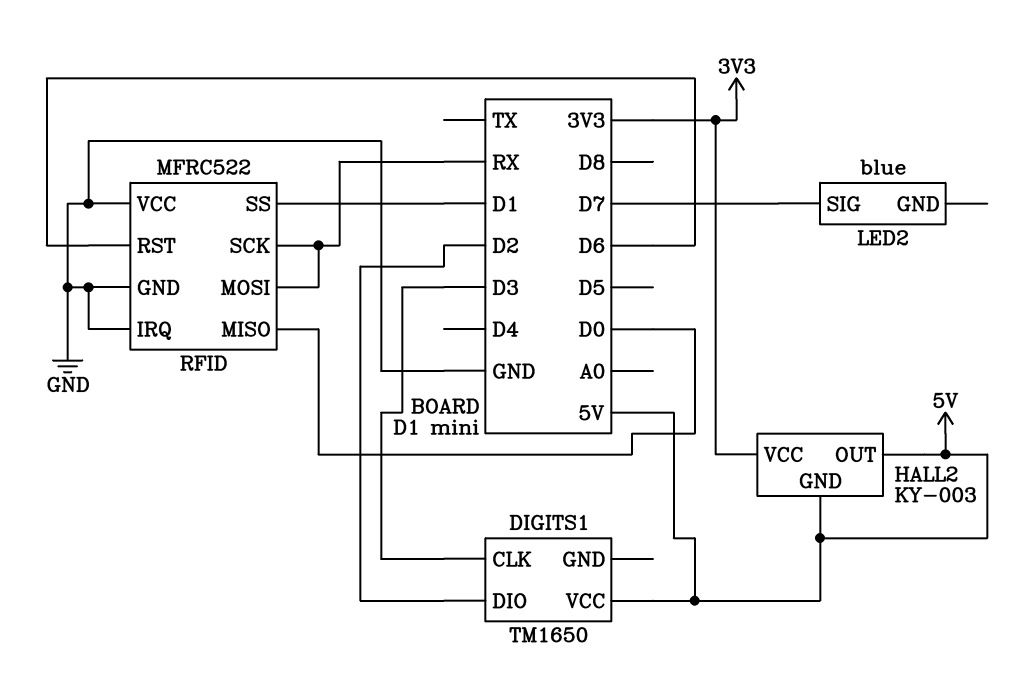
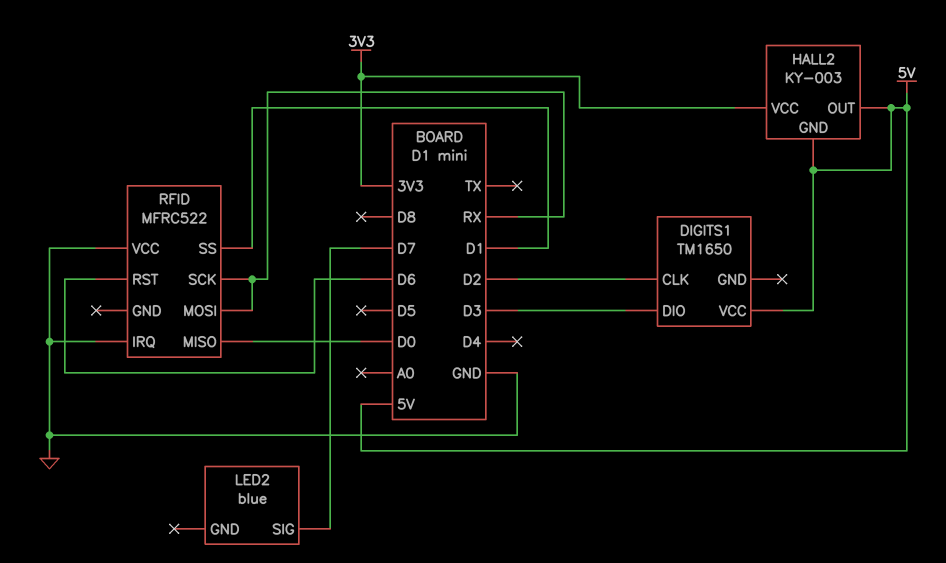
DIGITS1 pin CLK: D3 -> D2
DIGITS1 pin DIO: D2 -> D3
RFID pin GND: GND -> none

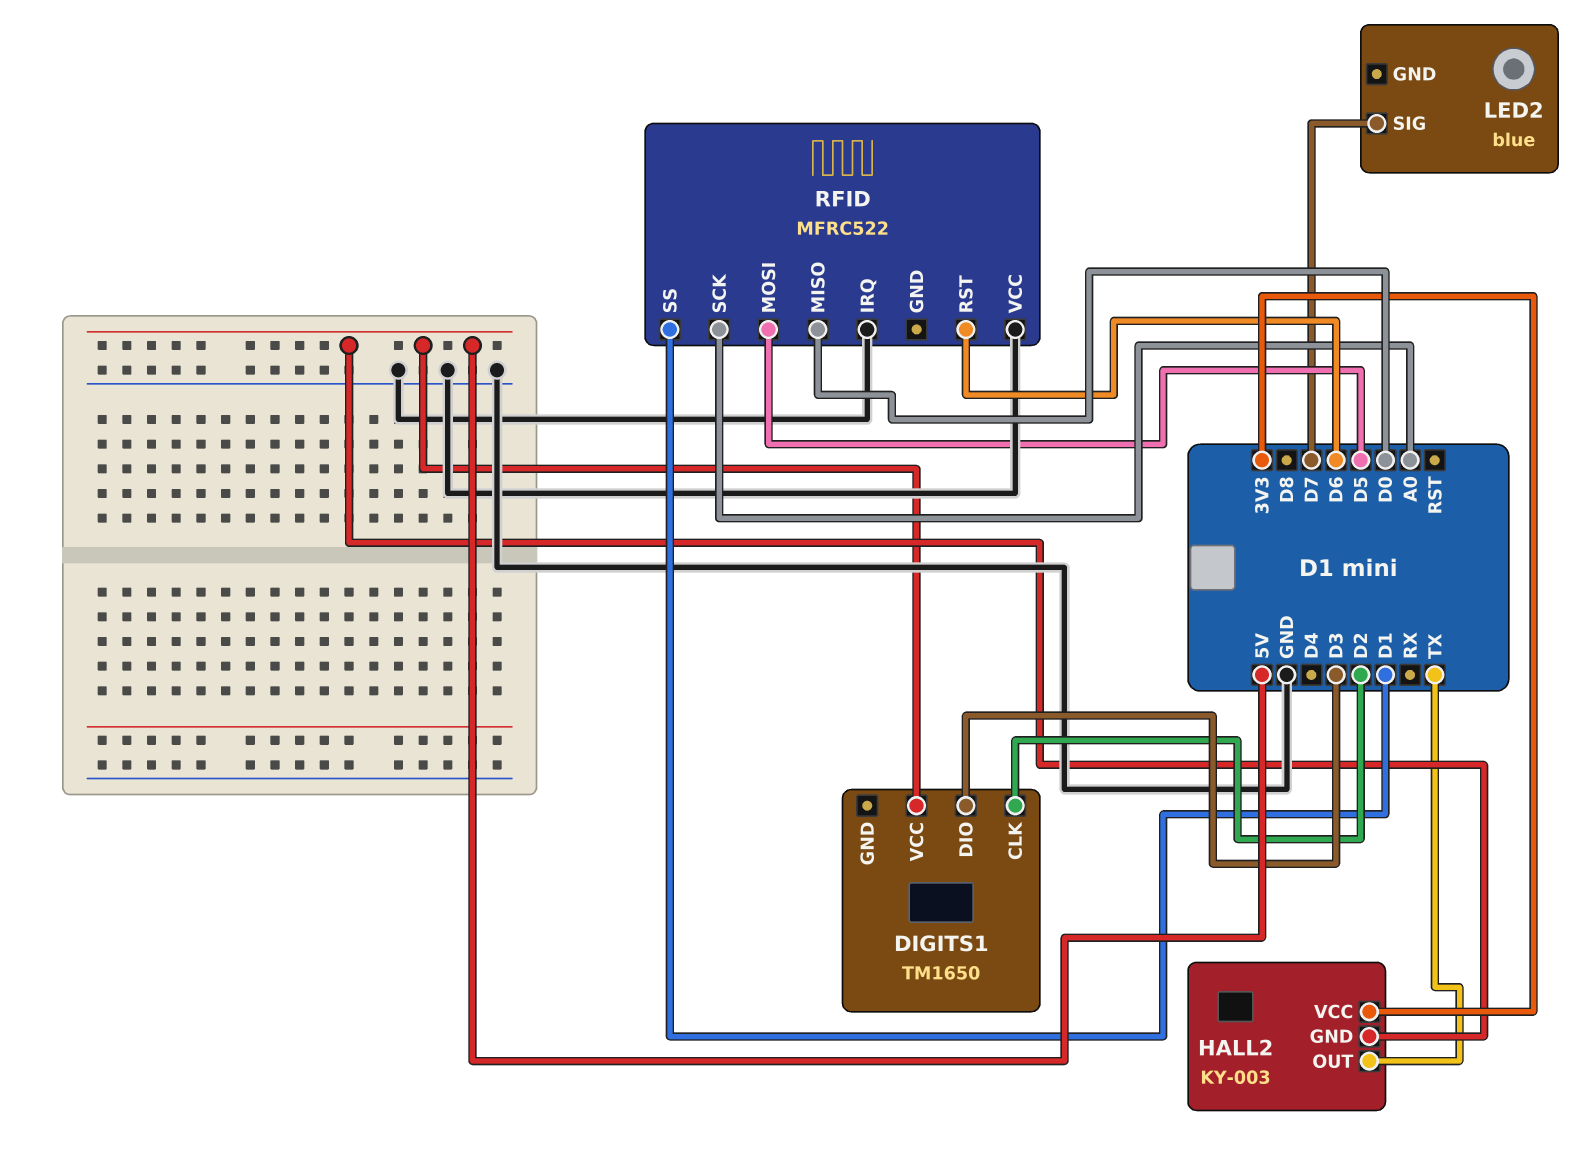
HALL2 pin OUT: 5V -> TX
RFID pin MOSI: RX -> D5
RFID pin SCK: RX -> A0

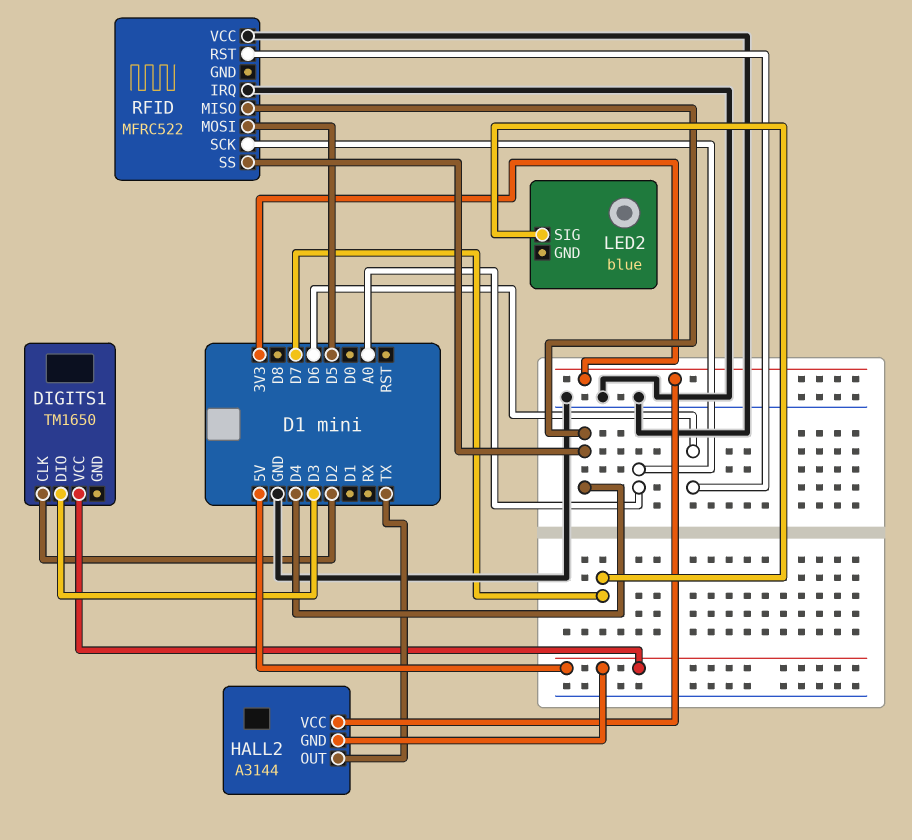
HALL2: KY-003 -> A3144
RFID pin MISO: D0 -> D4
RFID pin SS: D1 -> D4

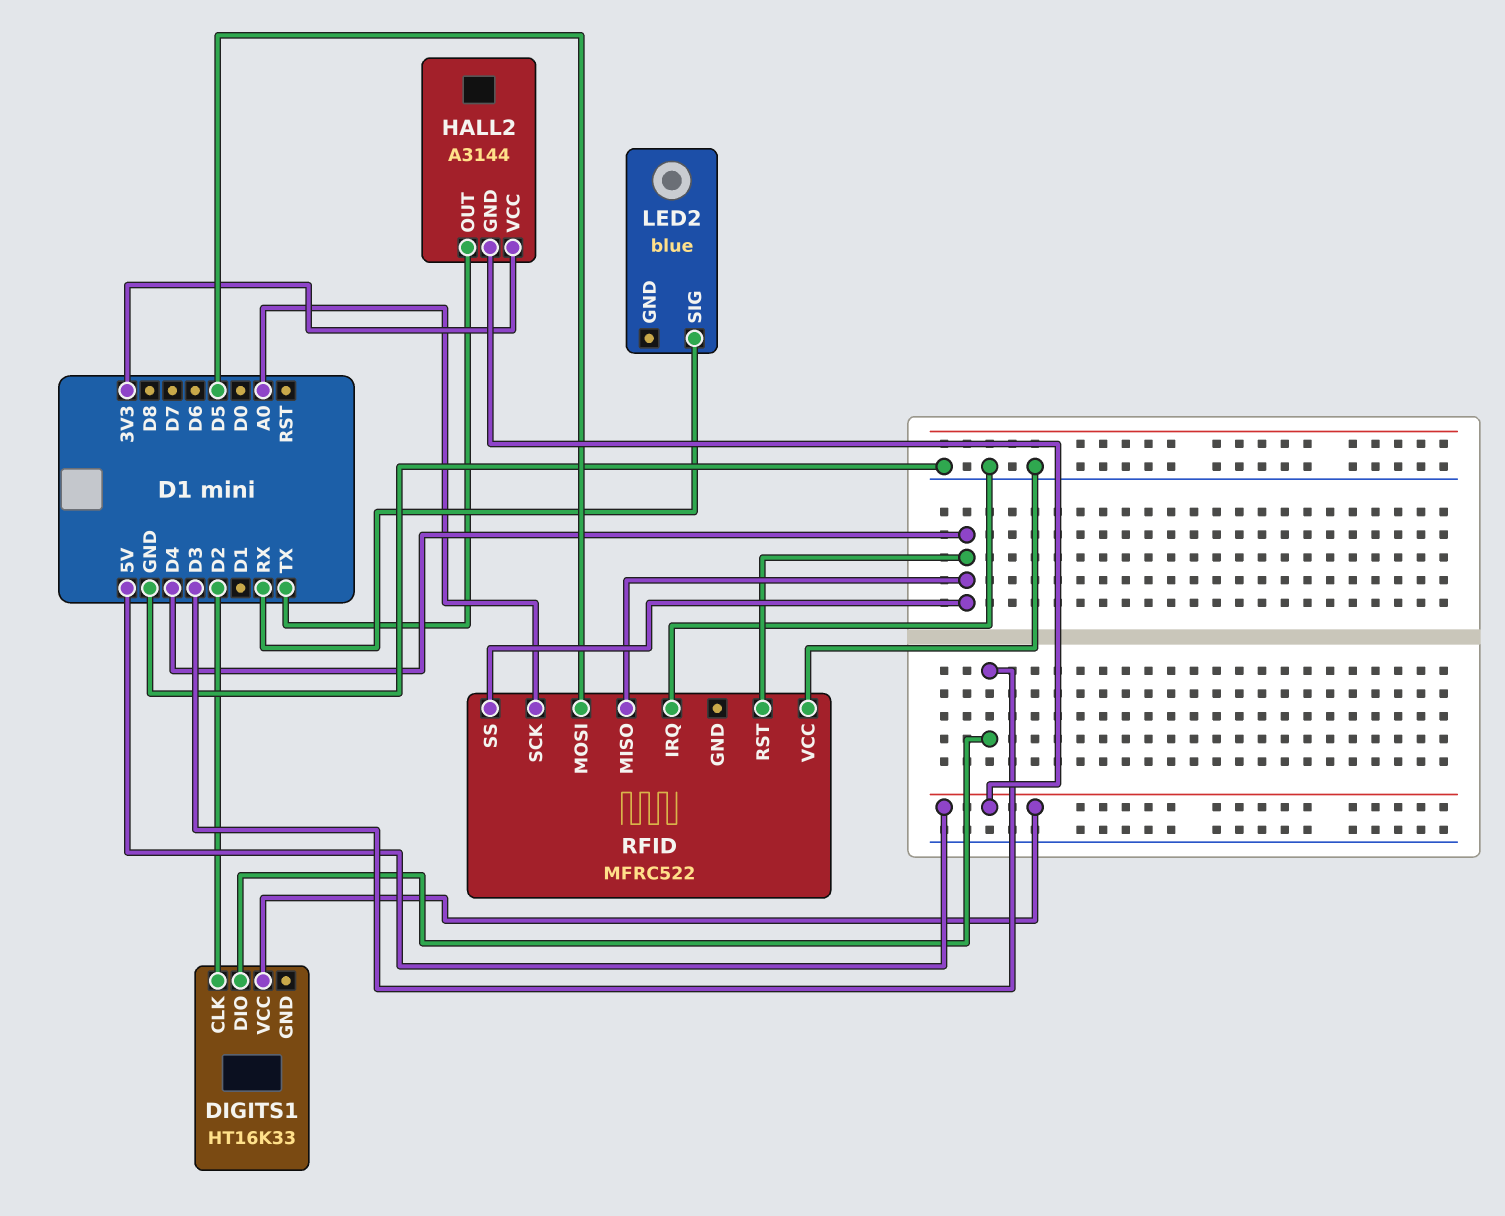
DIGITS1: TM1650 -> HT16K33
LED2 pin SIG: D7 -> RX
RFID pin RST: D6 -> D4

